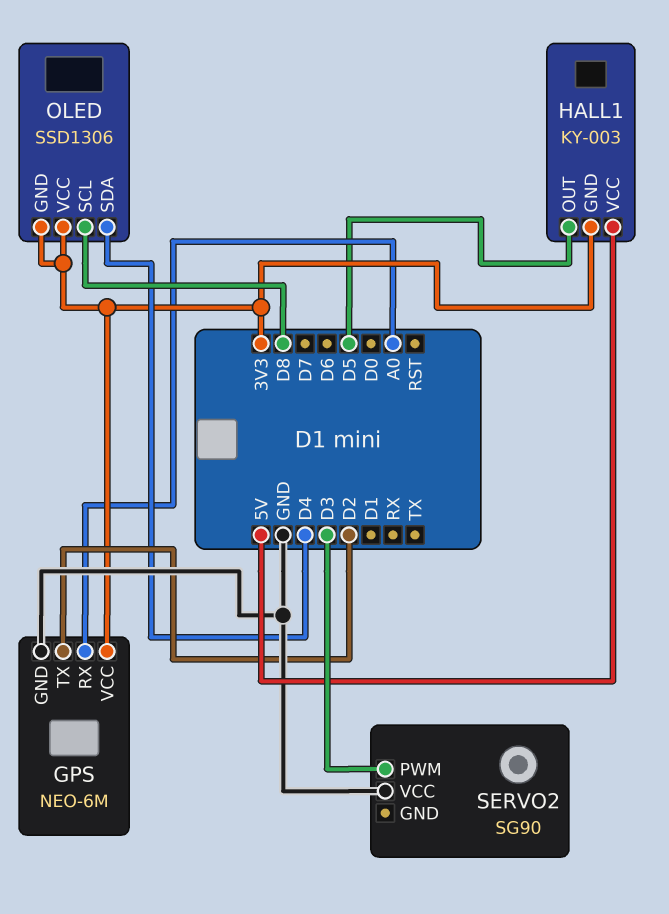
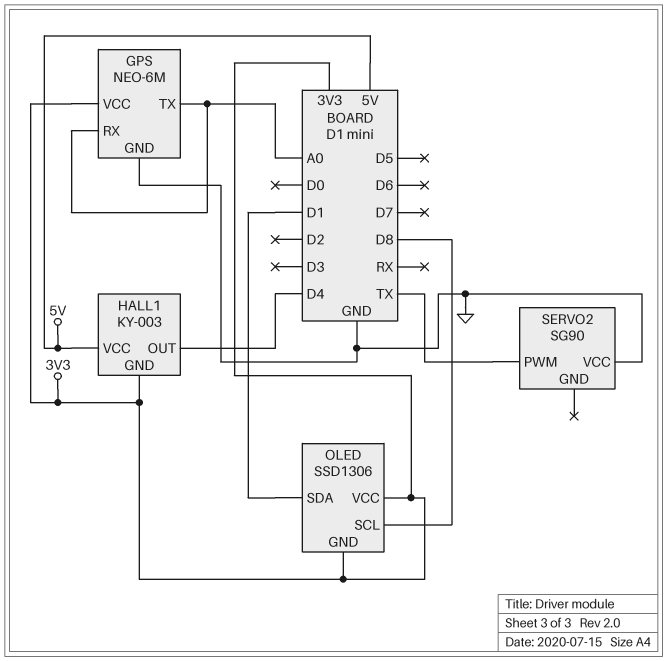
GPS pin TX: D2 -> A0
HALL1 pin OUT: D5 -> D4
OLED pin SDA: D4 -> D1
SERVO2 pin PWM: D3 -> TX

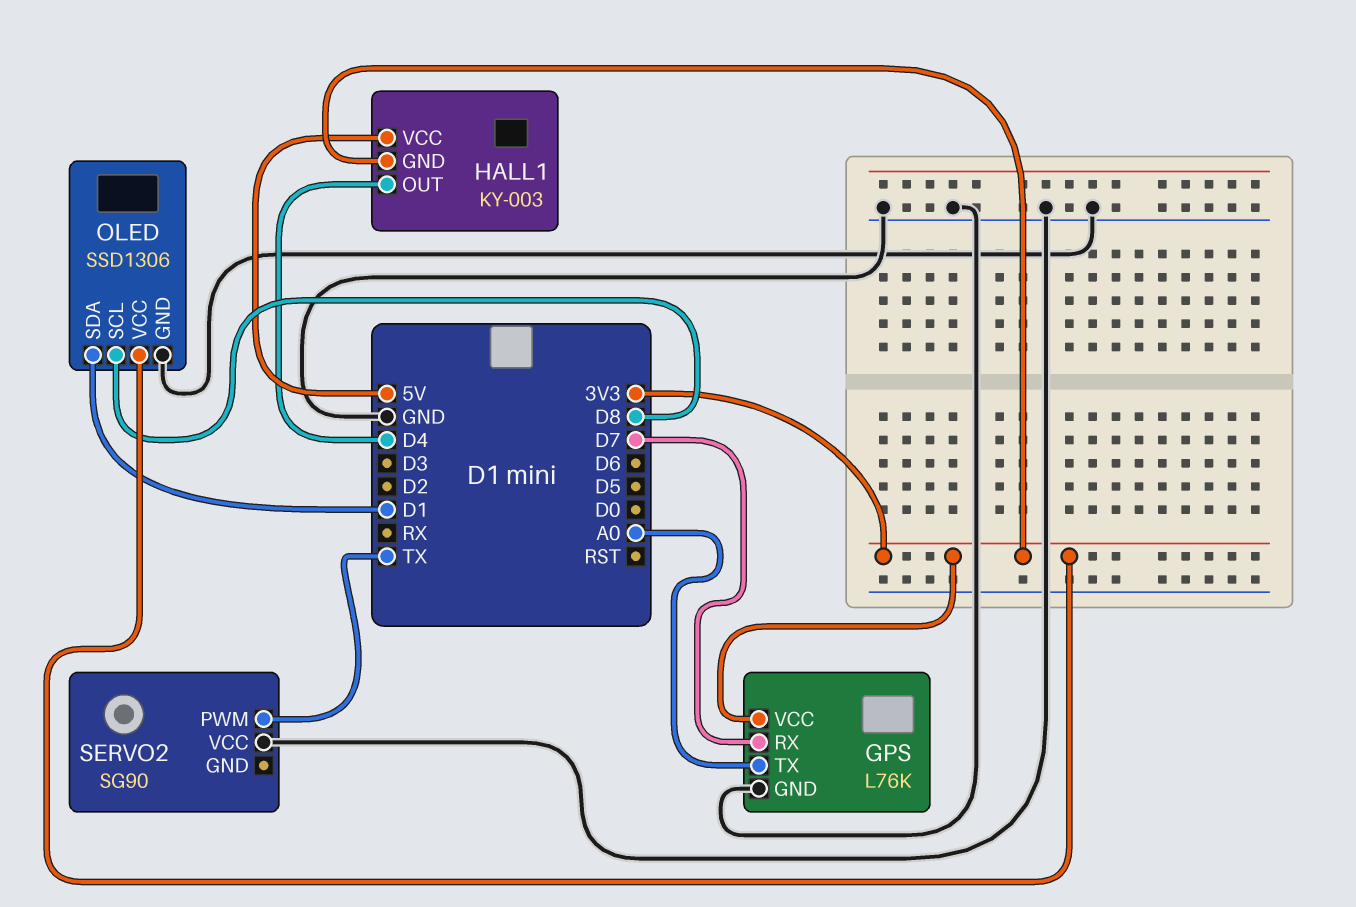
GPS: NEO-6M -> L76K
GPS pin RX: A0 -> D7
OLED pin GND: 3V3 -> GND

